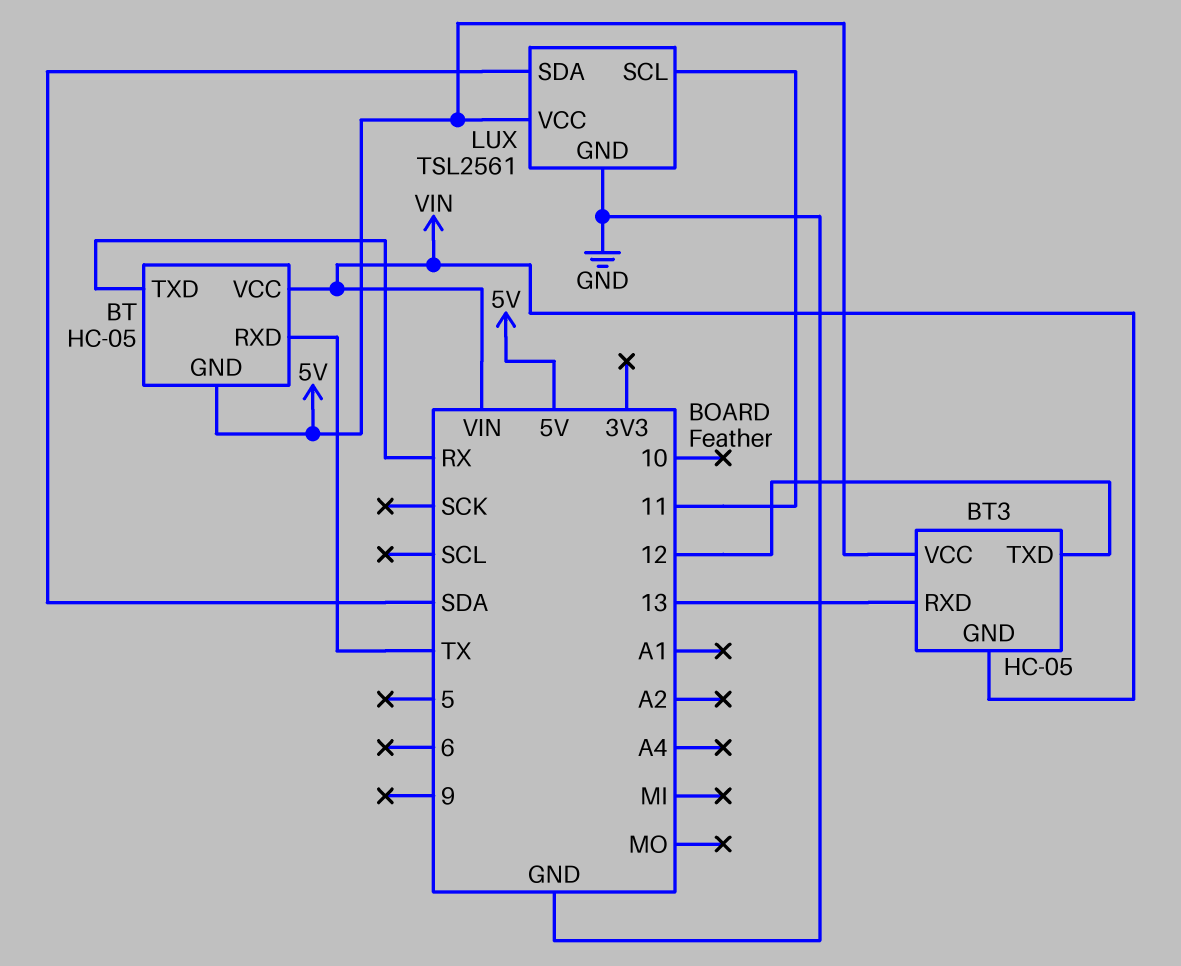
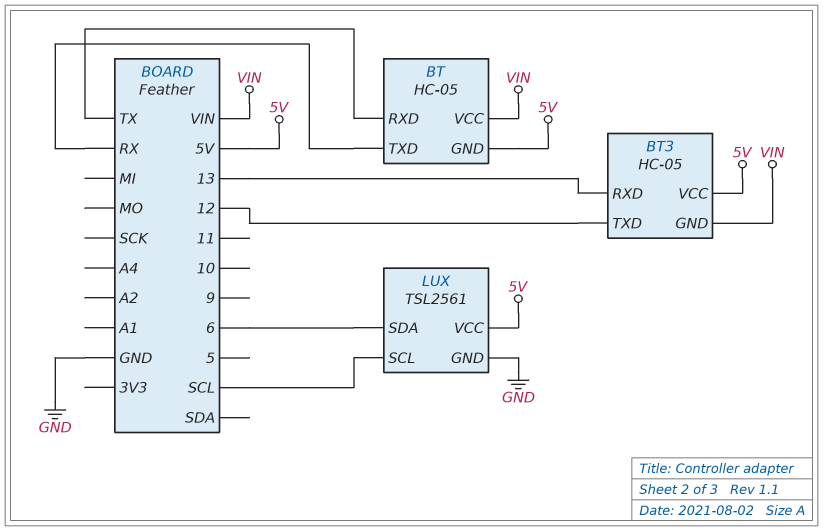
LUX pin SCL: 11 -> SCL
LUX pin SDA: SDA -> 6

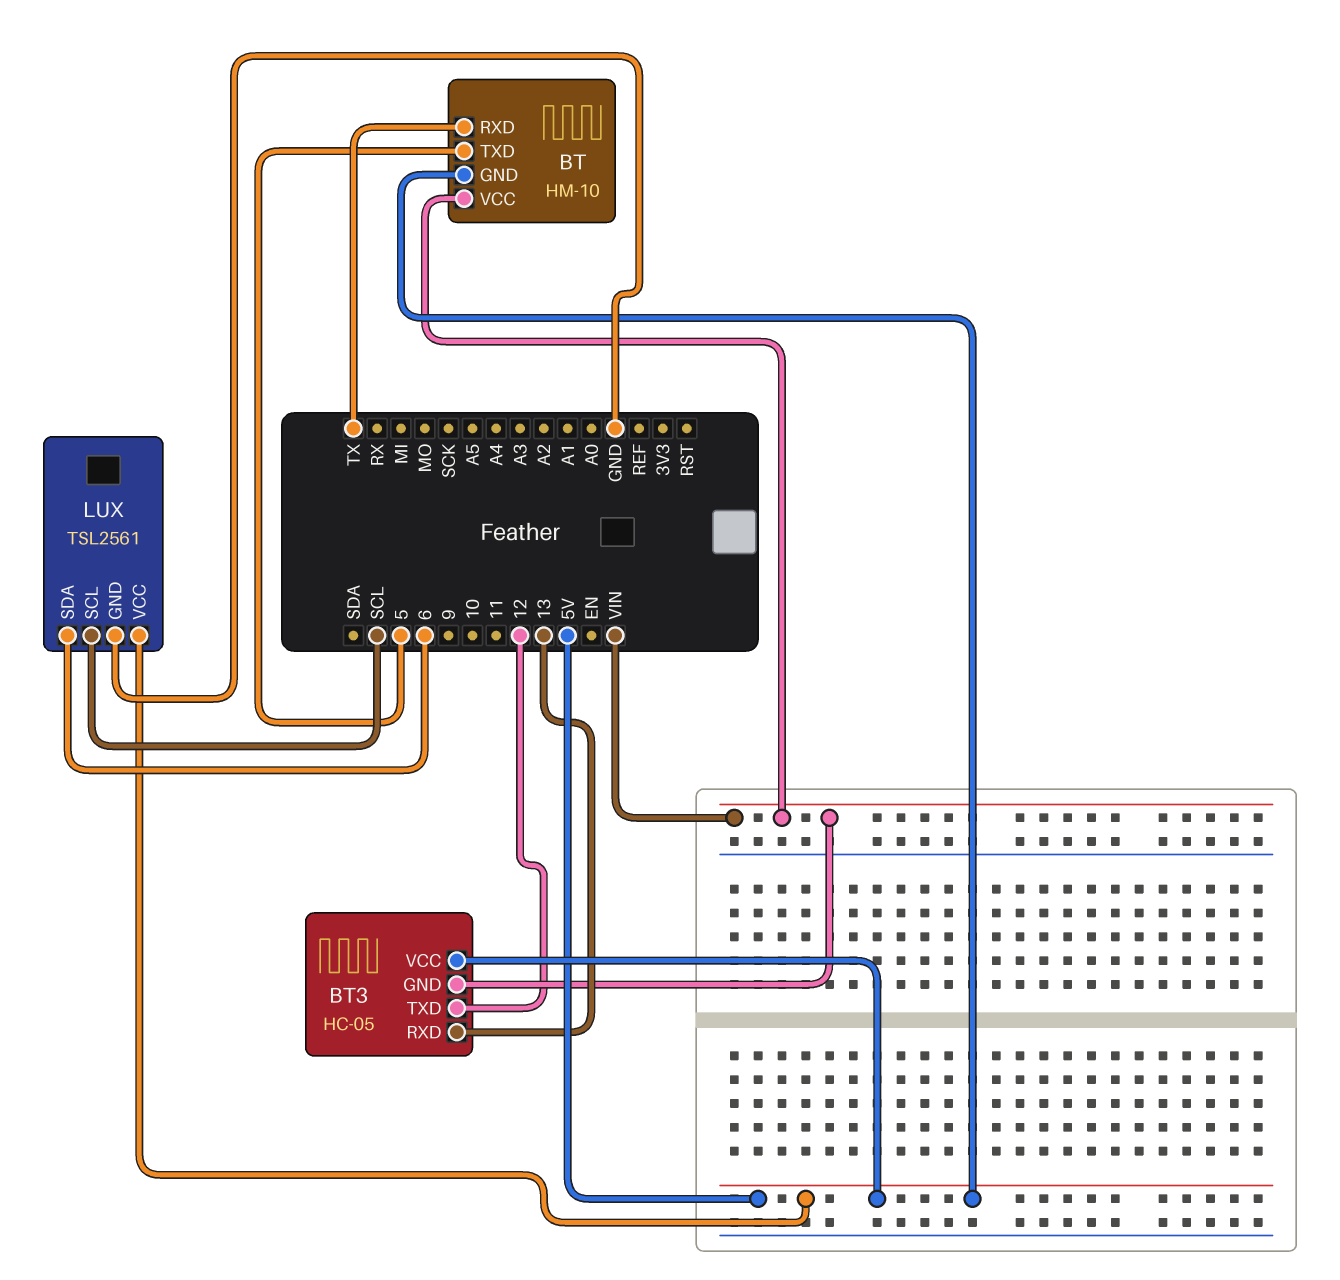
BT: HC-05 -> HM-10
BT pin TXD: RX -> 5

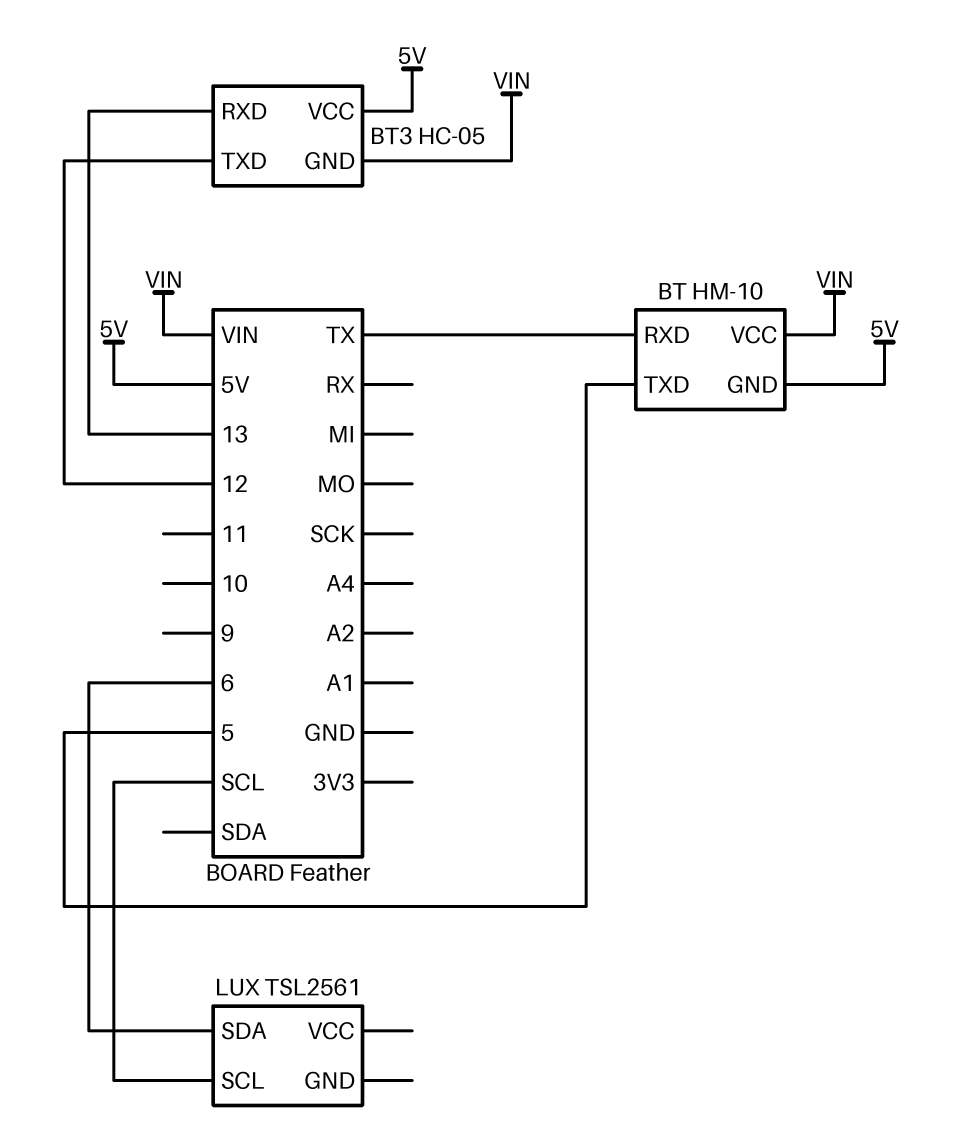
LUX pin GND: GND -> none
LUX pin VCC: 5V -> none

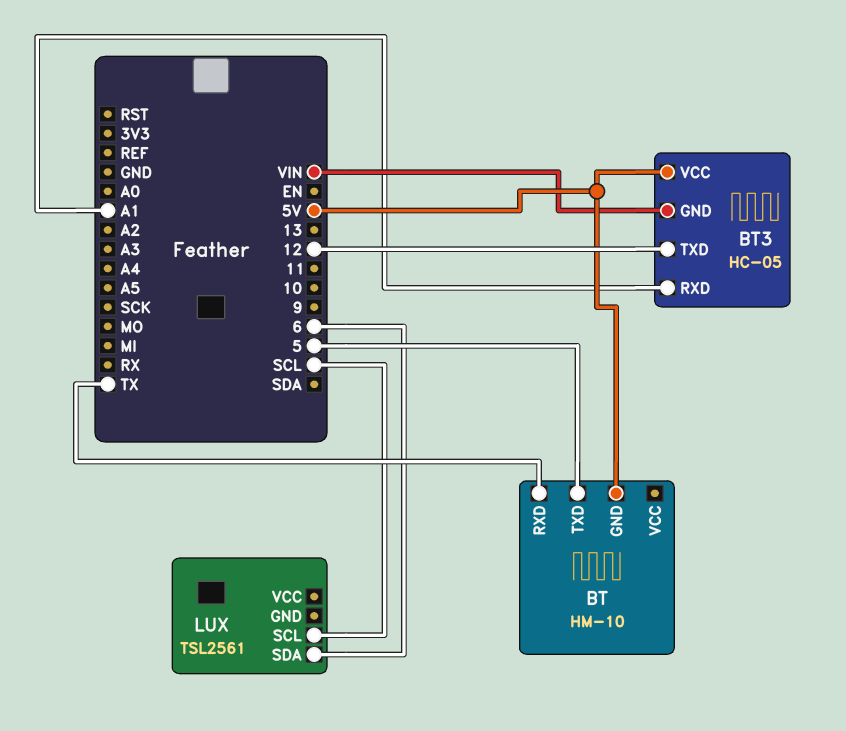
BT pin VCC: VIN -> none
BT3 pin RXD: 13 -> A1

